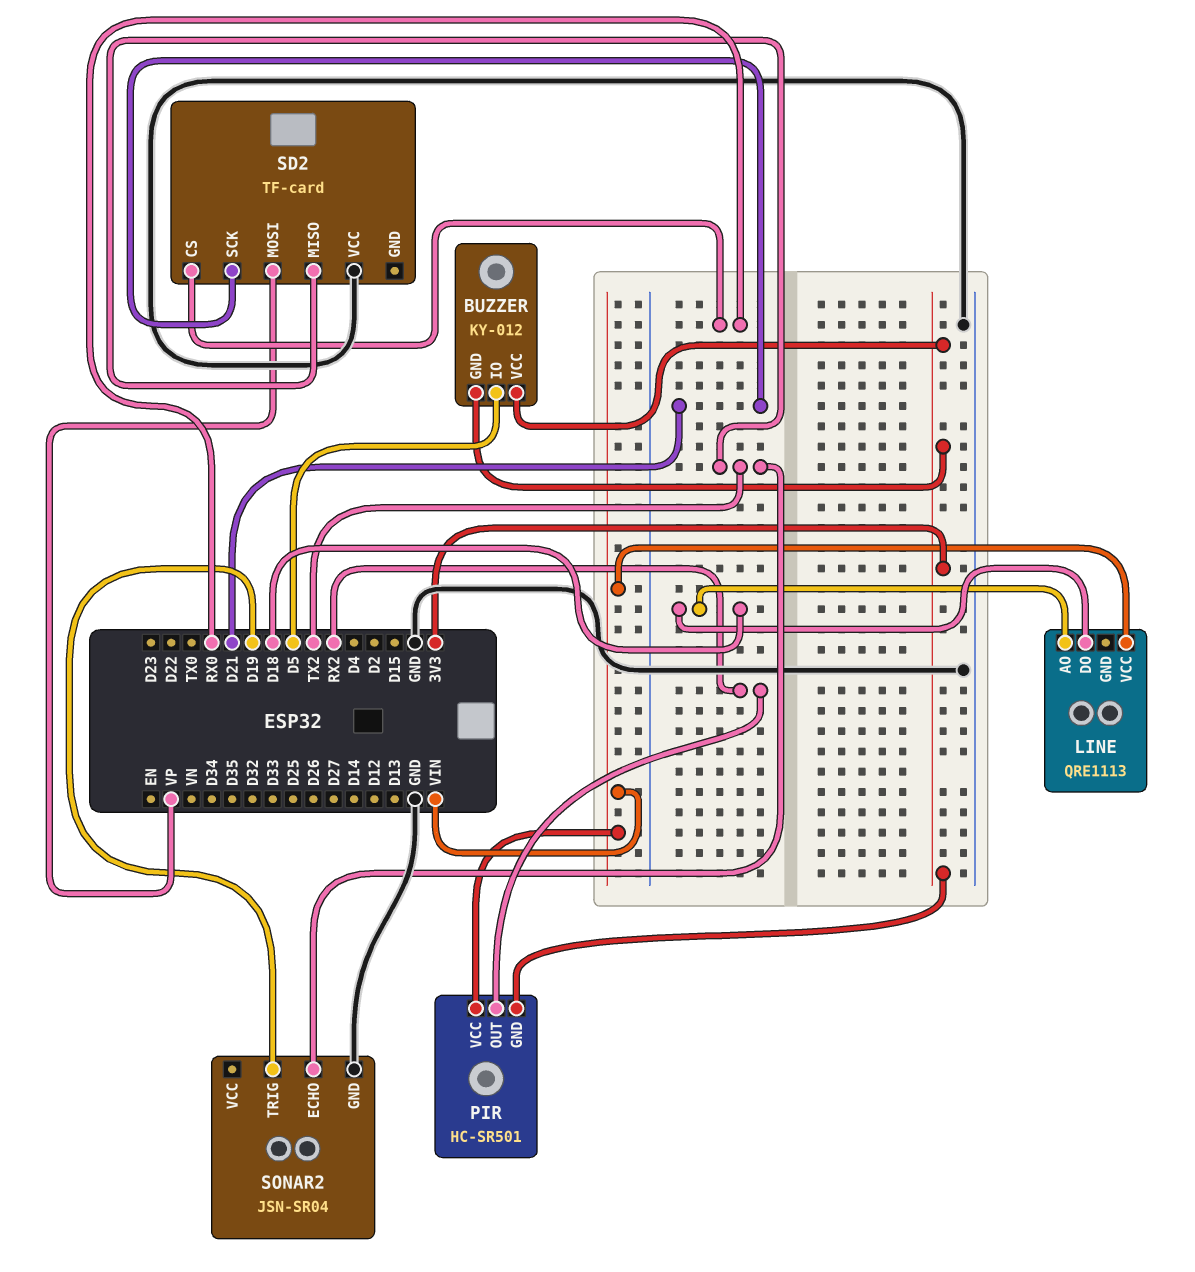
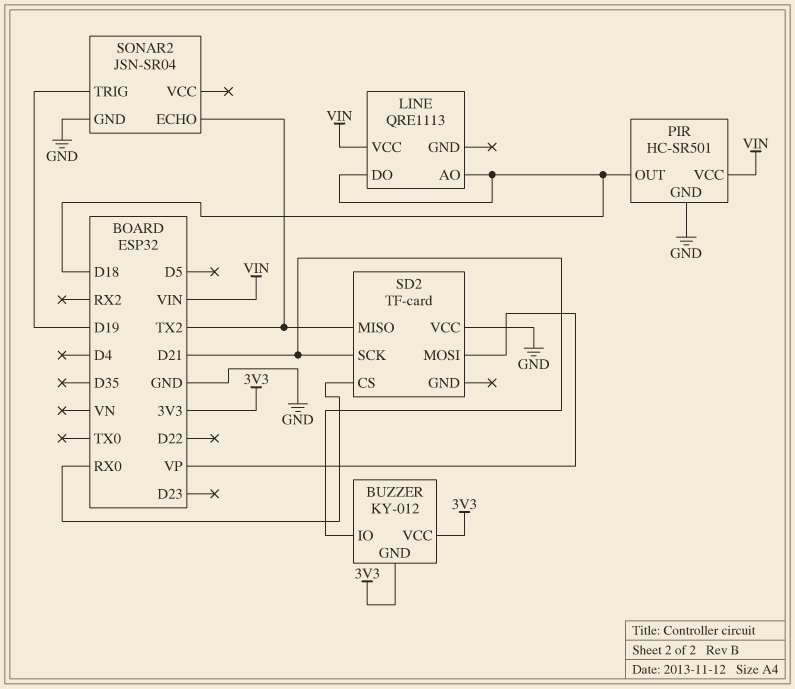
BUZZER pin IO: D5 -> D21
PIR pin GND: 3V3 -> GND
PIR pin OUT: RX2 -> D18

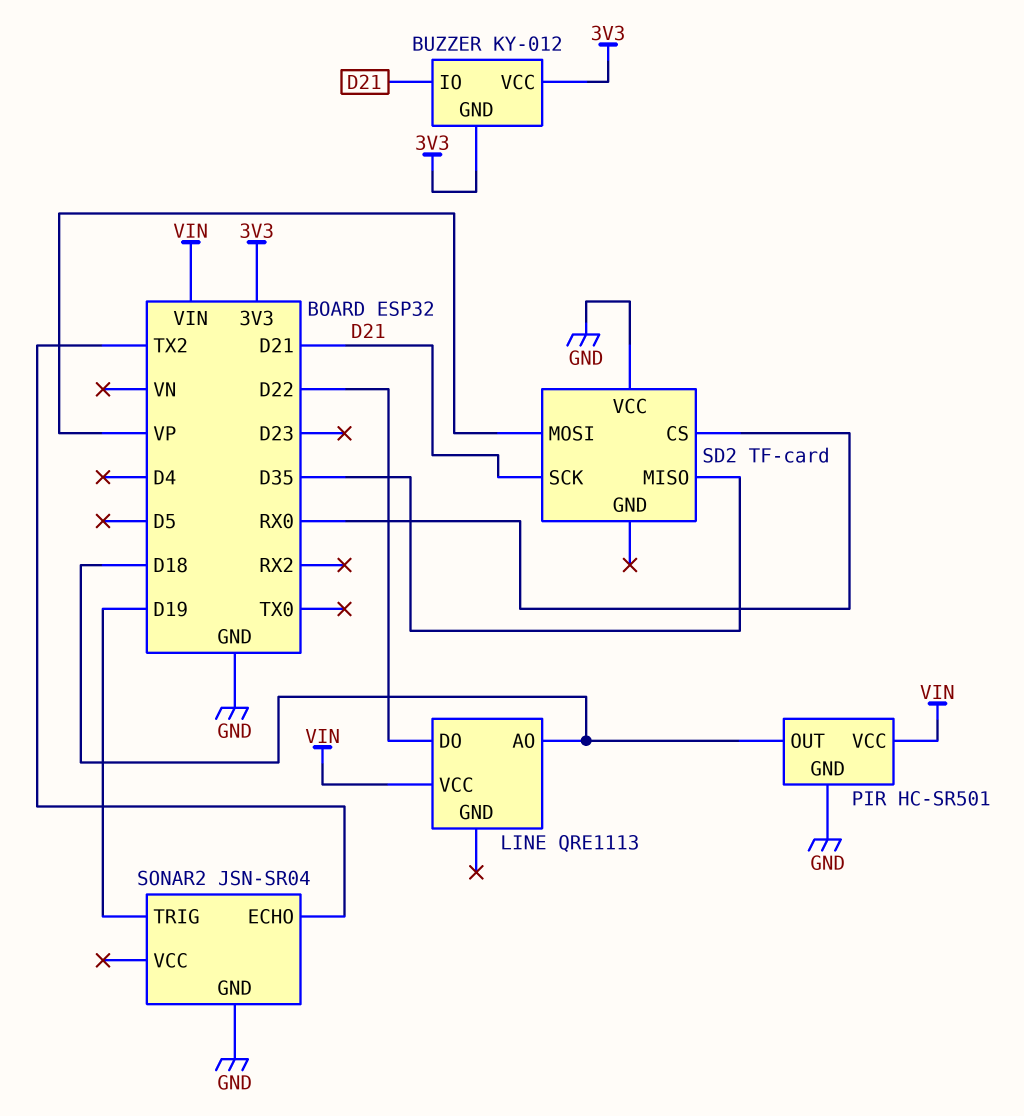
LINE pin DO: D18 -> D22
SD2 pin MISO: TX2 -> D35

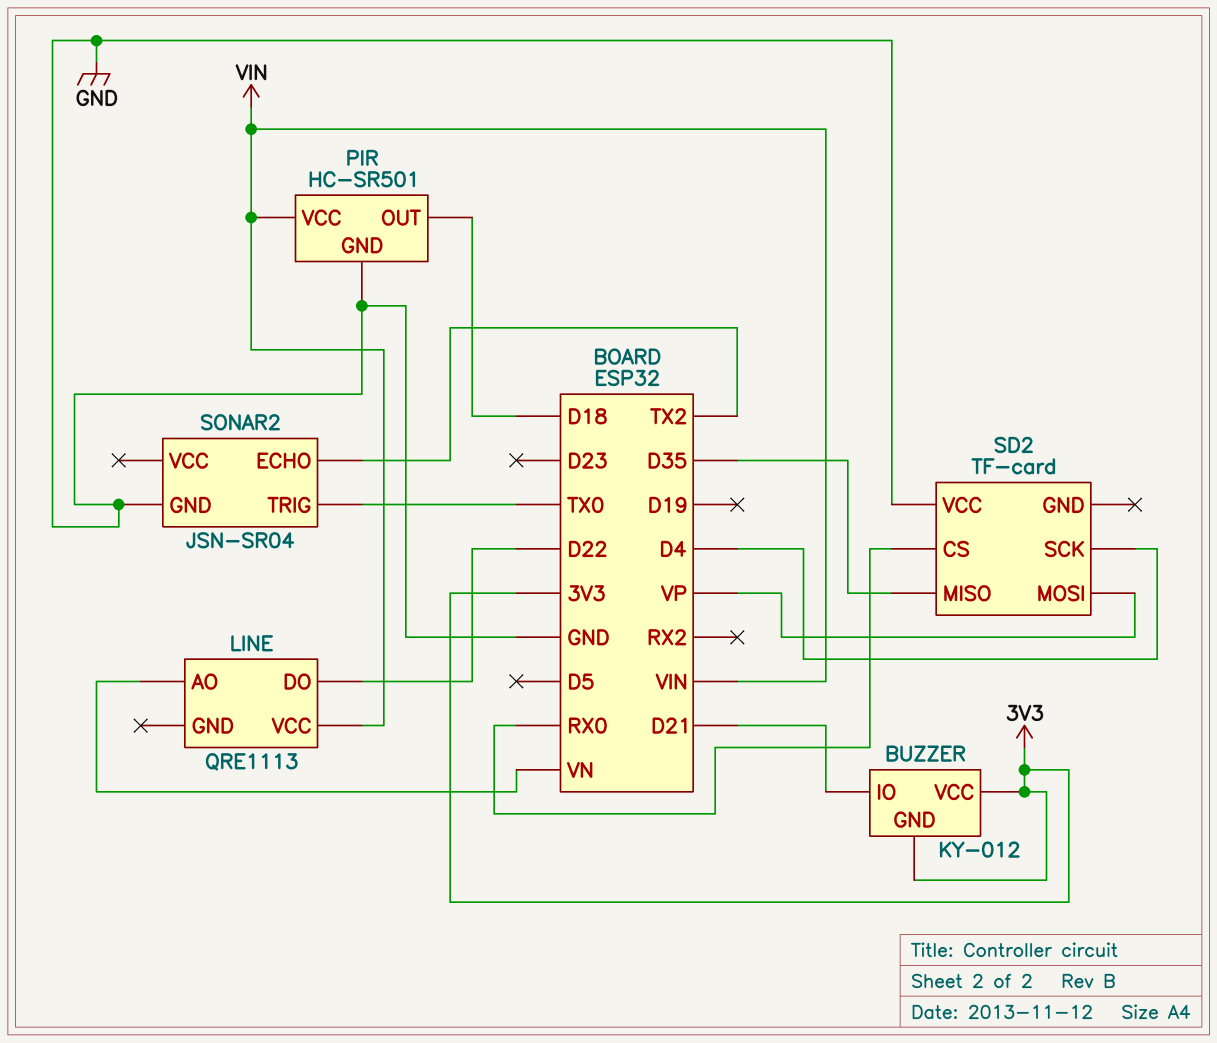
LINE pin AO: D18 -> VN
SD2 pin SCK: D21 -> D4
SONAR2 pin TRIG: D19 -> TX0

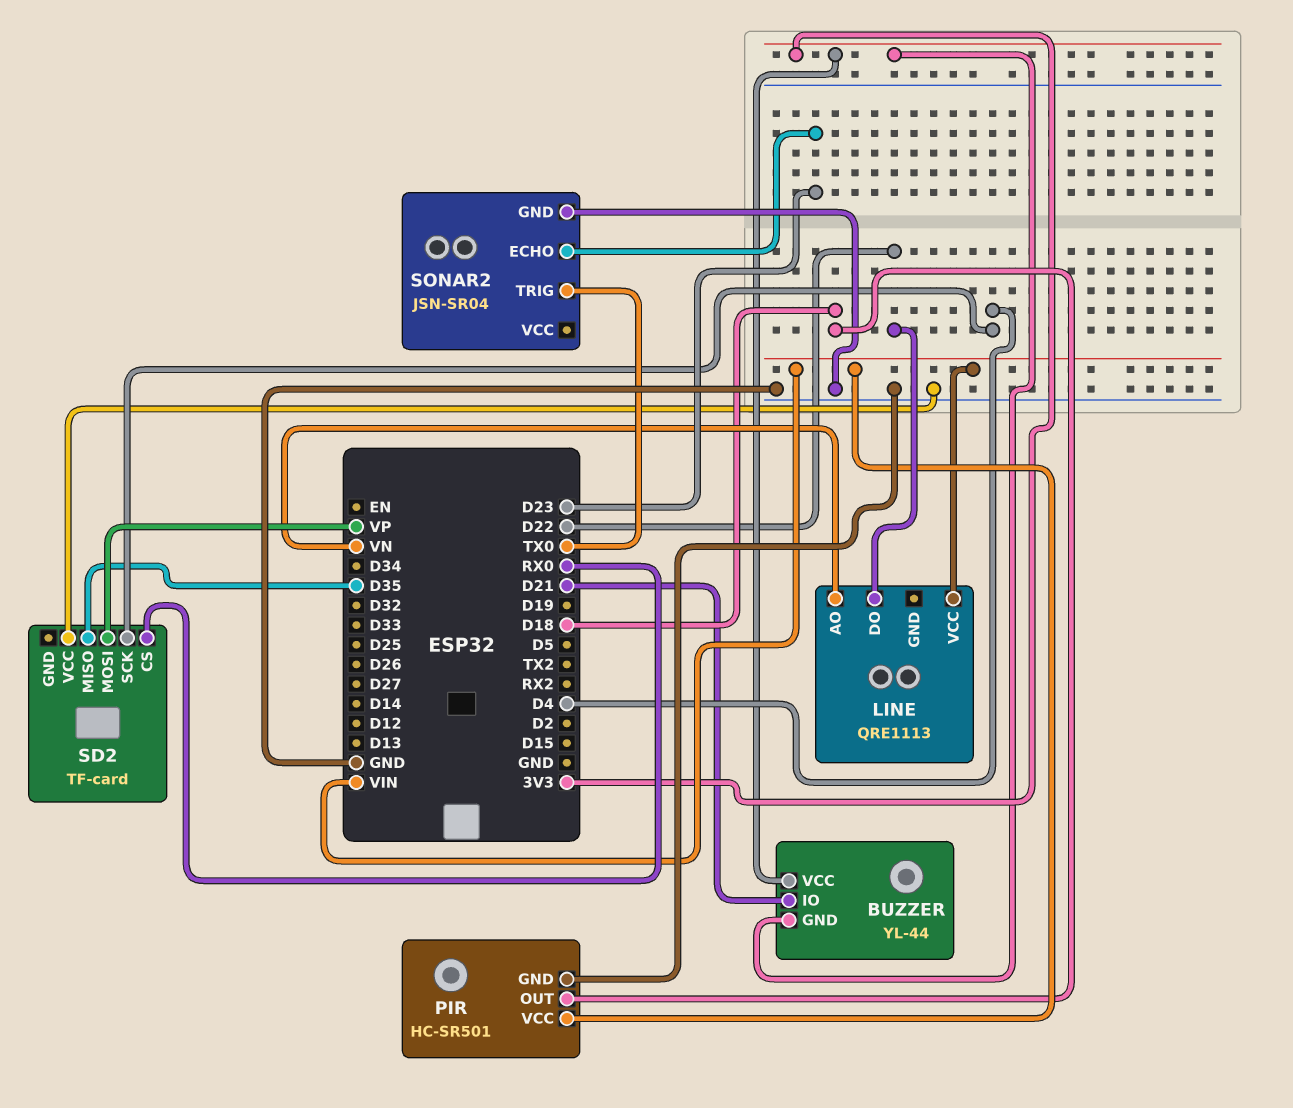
BUZZER: KY-012 -> YL-44
SONAR2 pin ECHO: TX2 -> D23

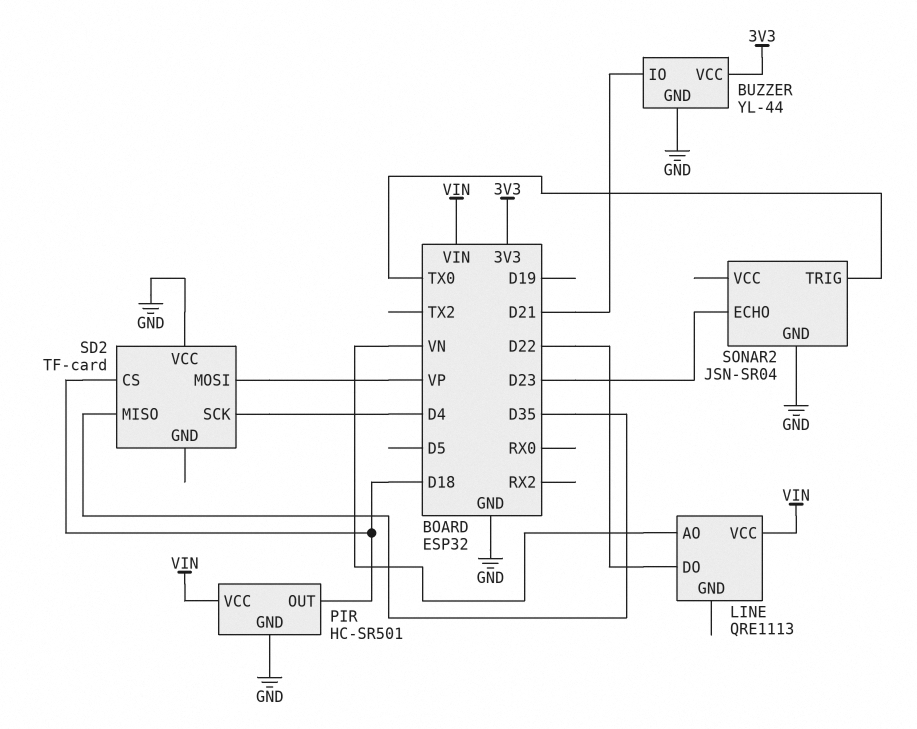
BUZZER pin GND: 3V3 -> GND
SD2 pin CS: RX0 -> D18

